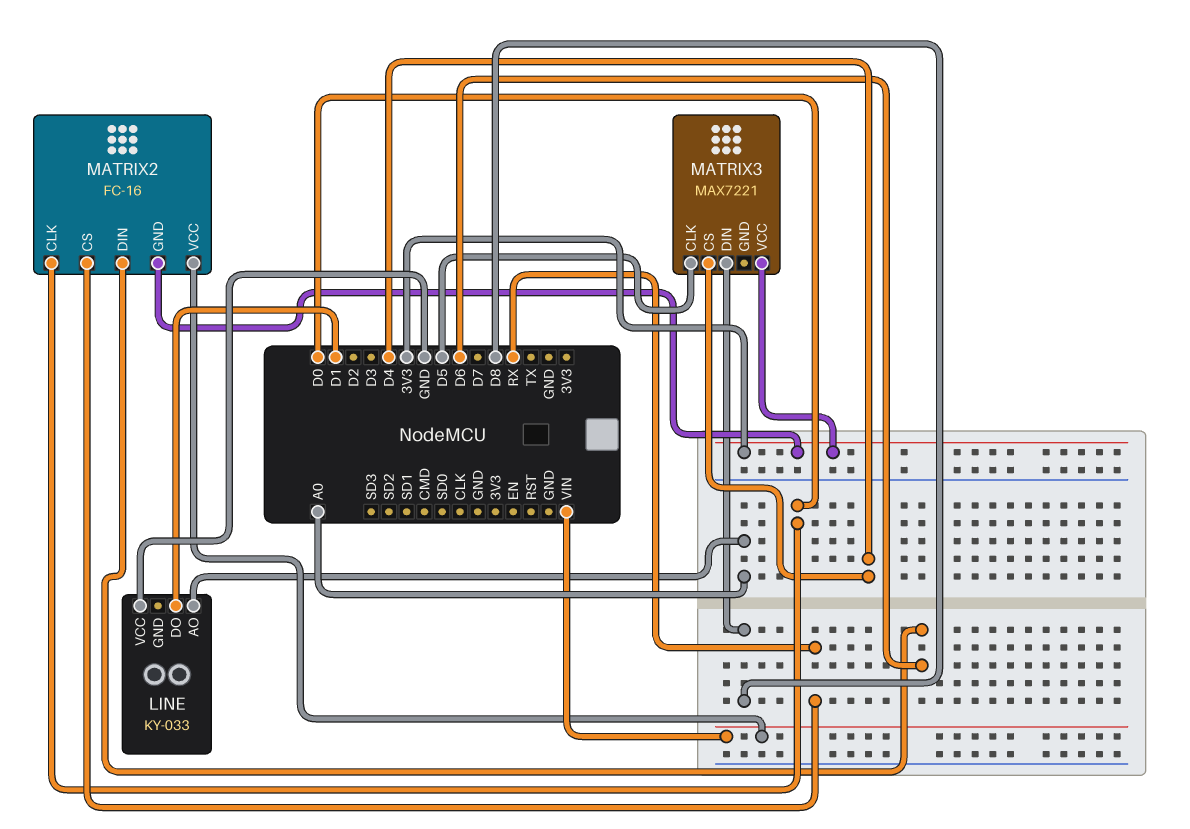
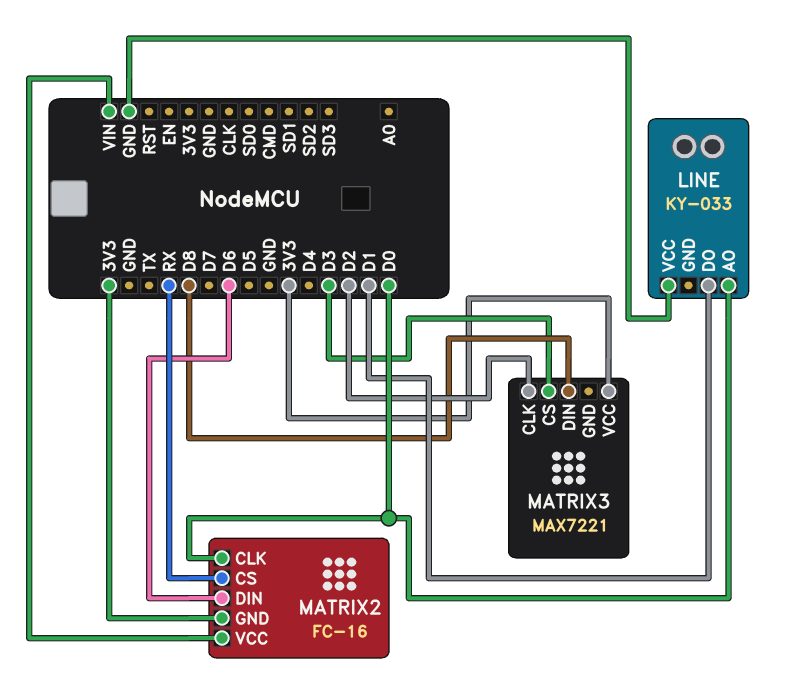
LINE pin AO: A0 -> D0
MATRIX3 pin CLK: D5 -> D2
MATRIX3 pin CS: D4 -> D3

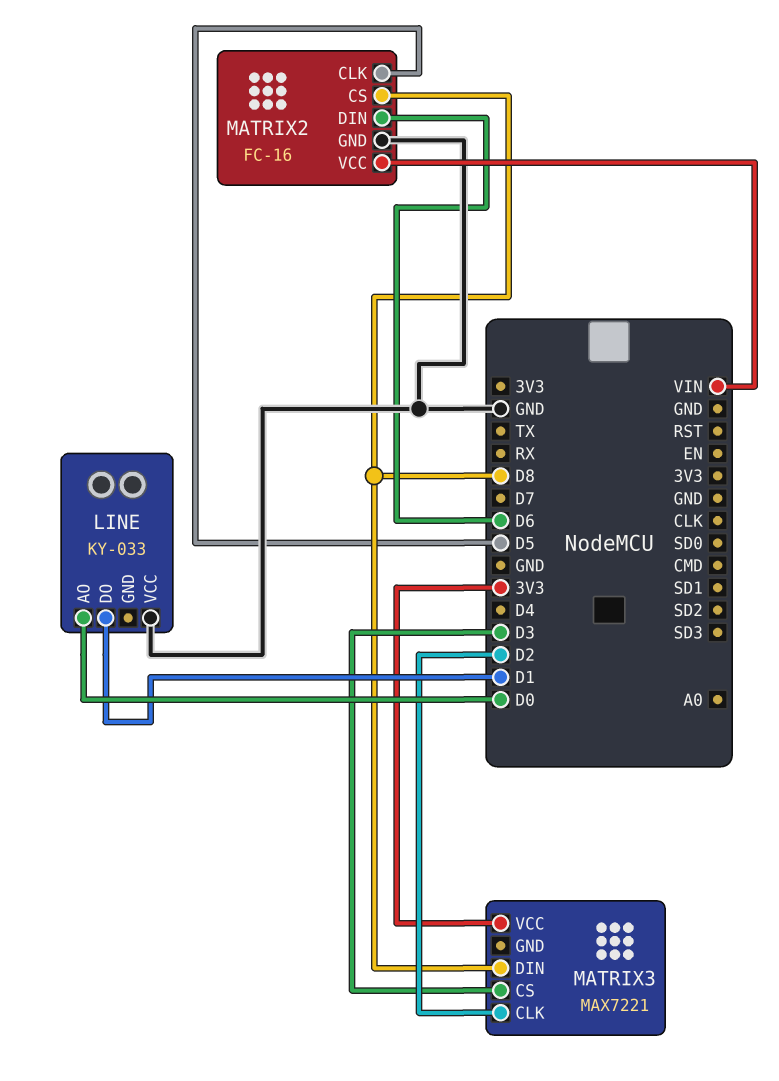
MATRIX2 pin CLK: D0 -> D5
MATRIX2 pin CS: RX -> D8
MATRIX2 pin GND: 3V3 -> GND

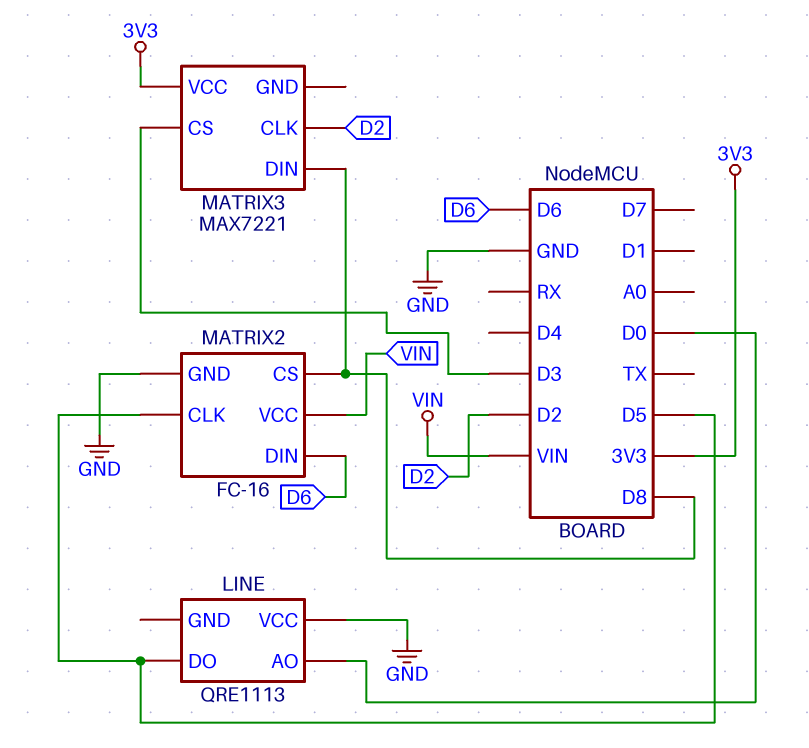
LINE: KY-033 -> QRE1113
LINE pin DO: D1 -> D5

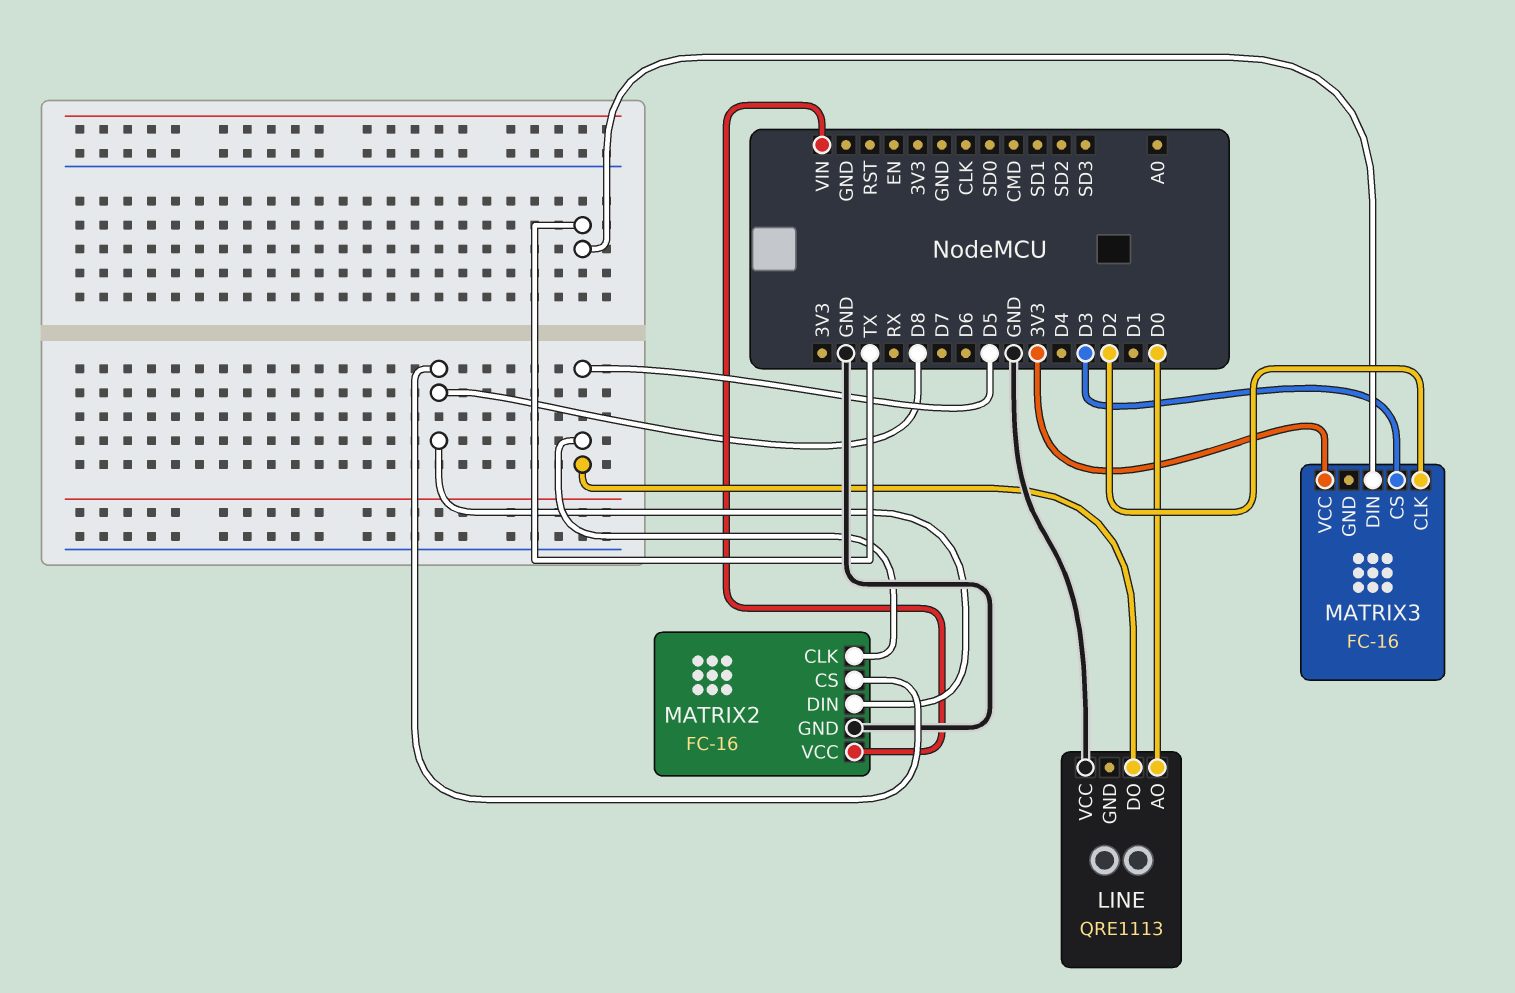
MATRIX2 pin DIN: D6 -> D8
MATRIX3: MAX7221 -> FC-16
MATRIX3 pin DIN: D8 -> TX

